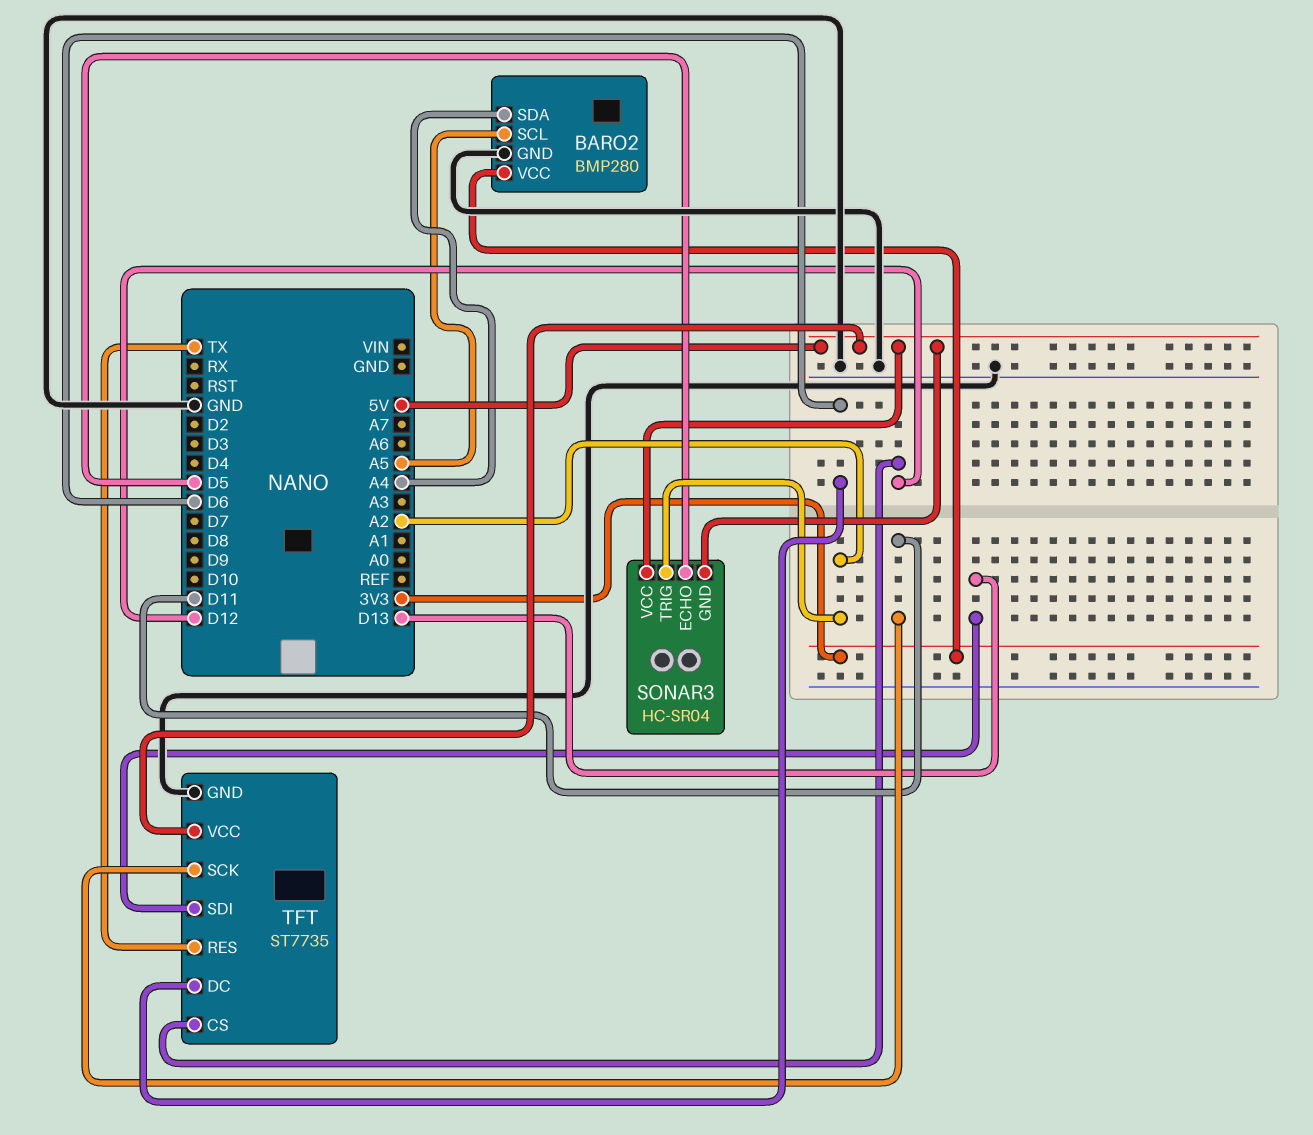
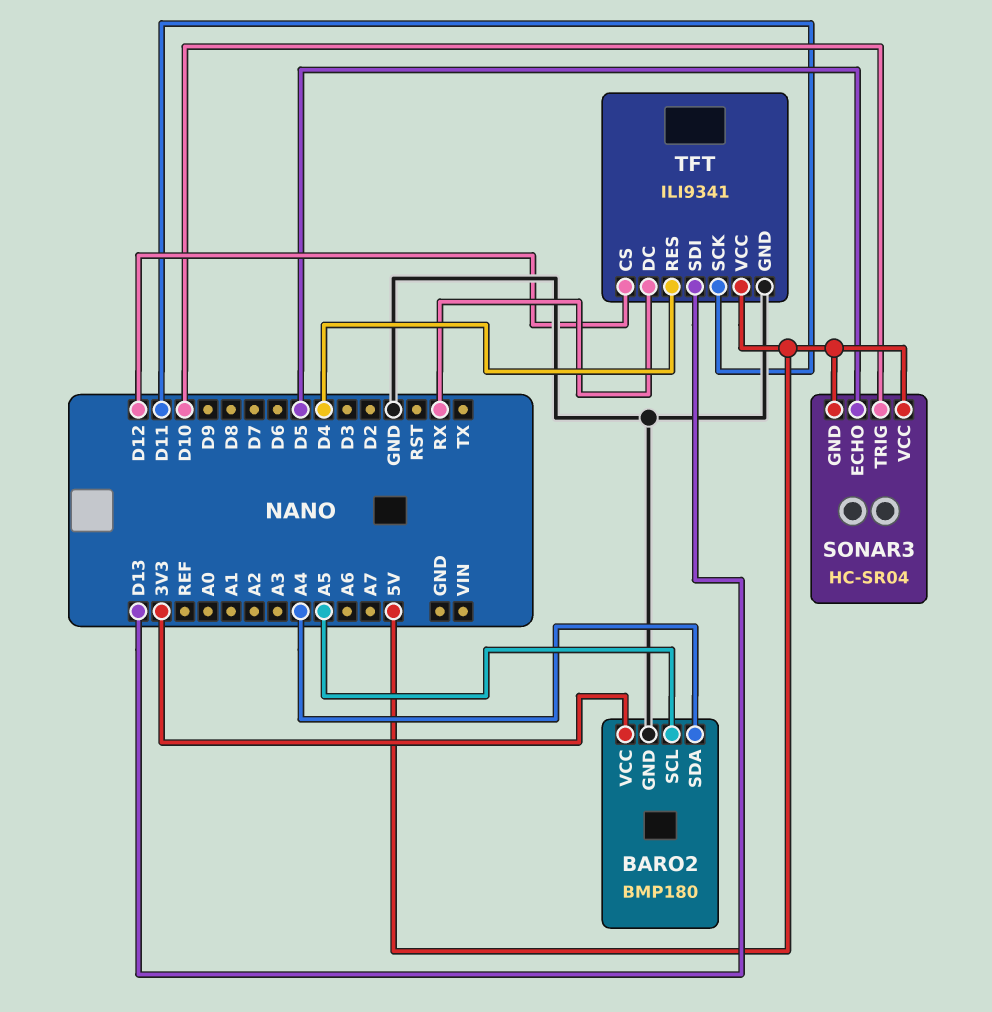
BARO2: BMP280 -> BMP180
SONAR3 pin TRIG: A2 -> D10
TFT: ST7735 -> ILI9341
TFT pin DC: D6 -> RX
TFT pin RES: TX -> D4

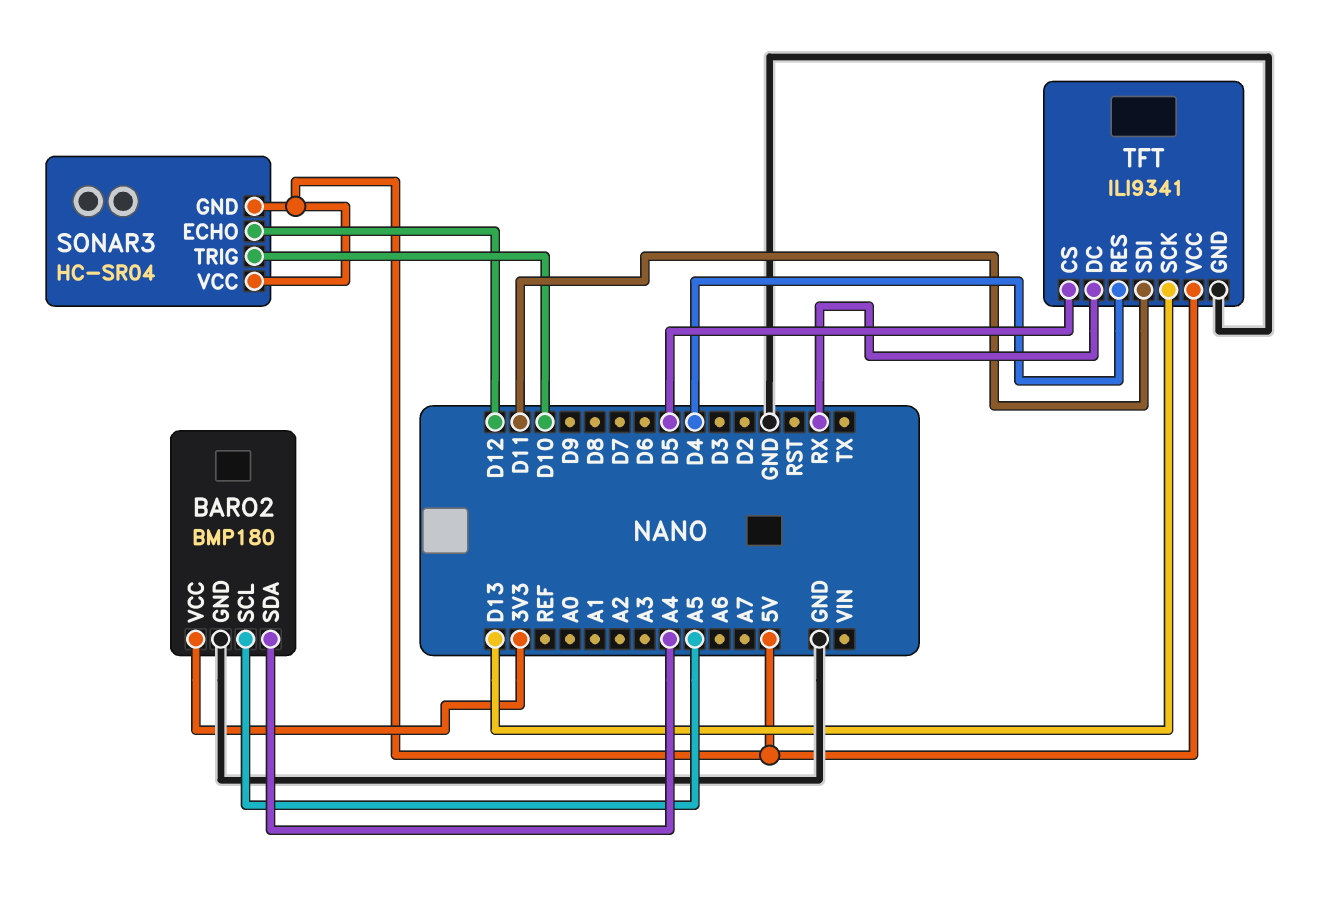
SONAR3 pin ECHO: D5 -> D12
TFT pin CS: D12 -> D5
TFT pin SCK: D11 -> D13
TFT pin SDI: D13 -> D11

